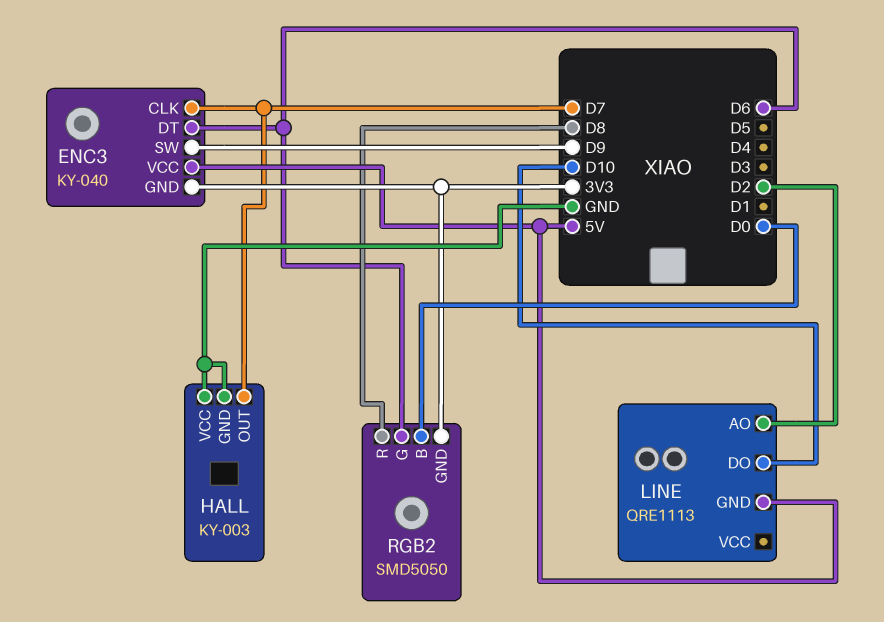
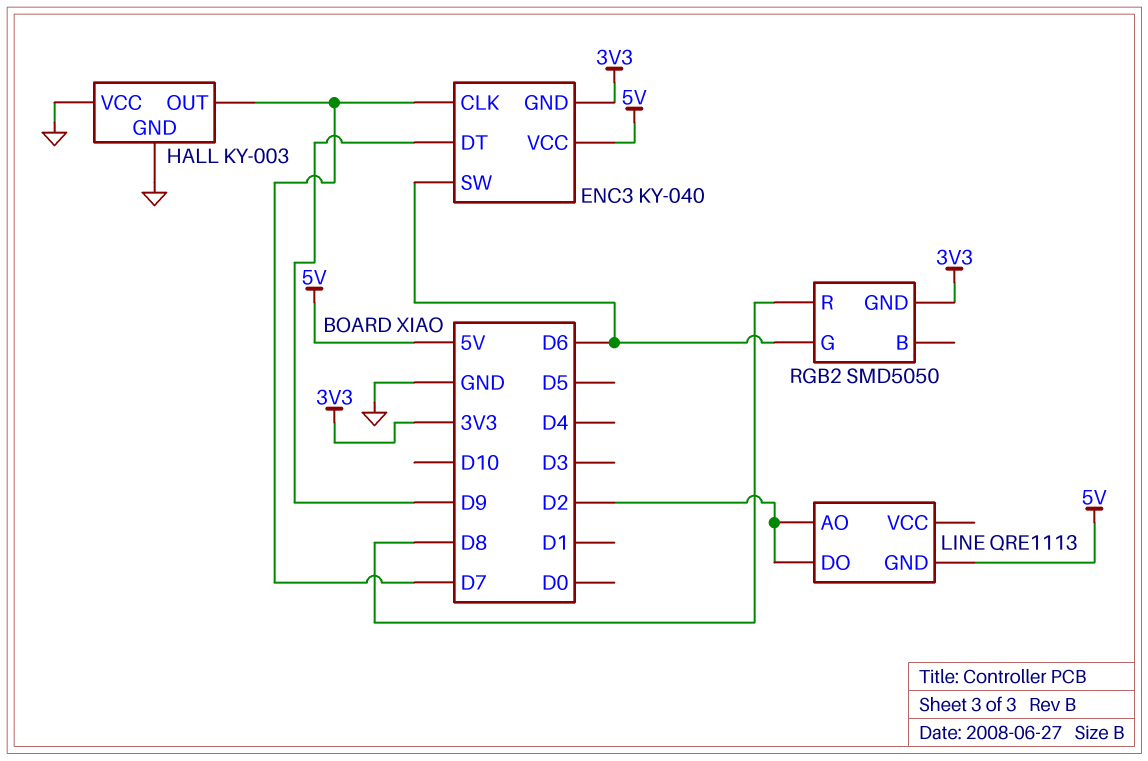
ENC3 pin DT: D6 -> D9
ENC3 pin SW: D9 -> D6
LINE pin DO: D10 -> D2
RGB2 pin B: D0 -> none

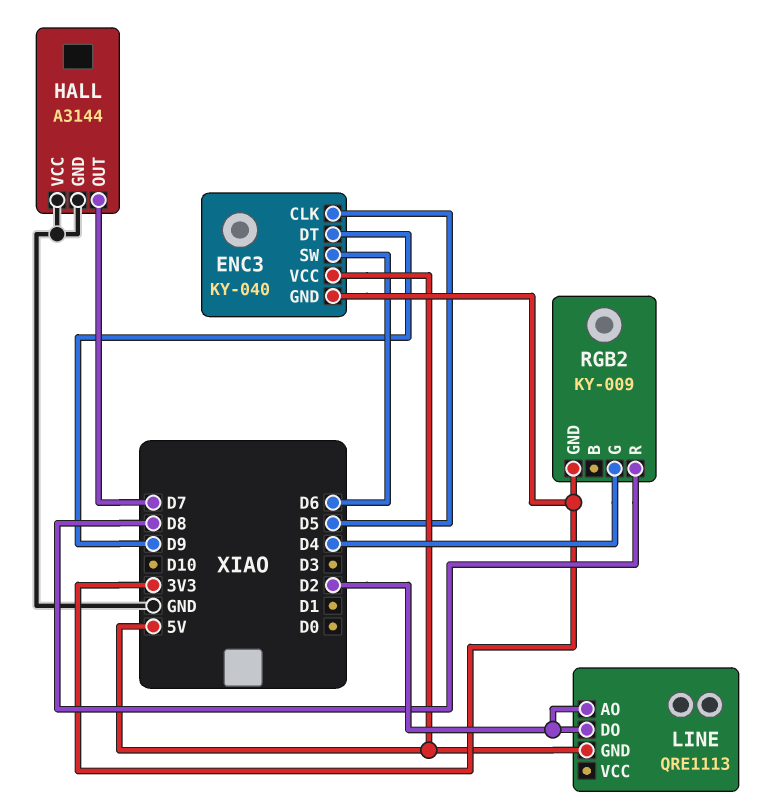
ENC3 pin CLK: D7 -> D5
HALL: KY-003 -> A3144
RGB2: SMD5050 -> KY-009
RGB2 pin G: D6 -> D4

